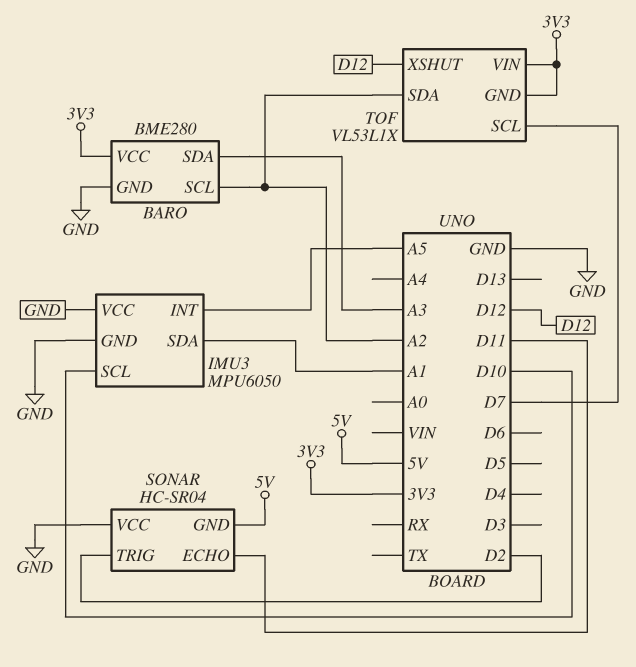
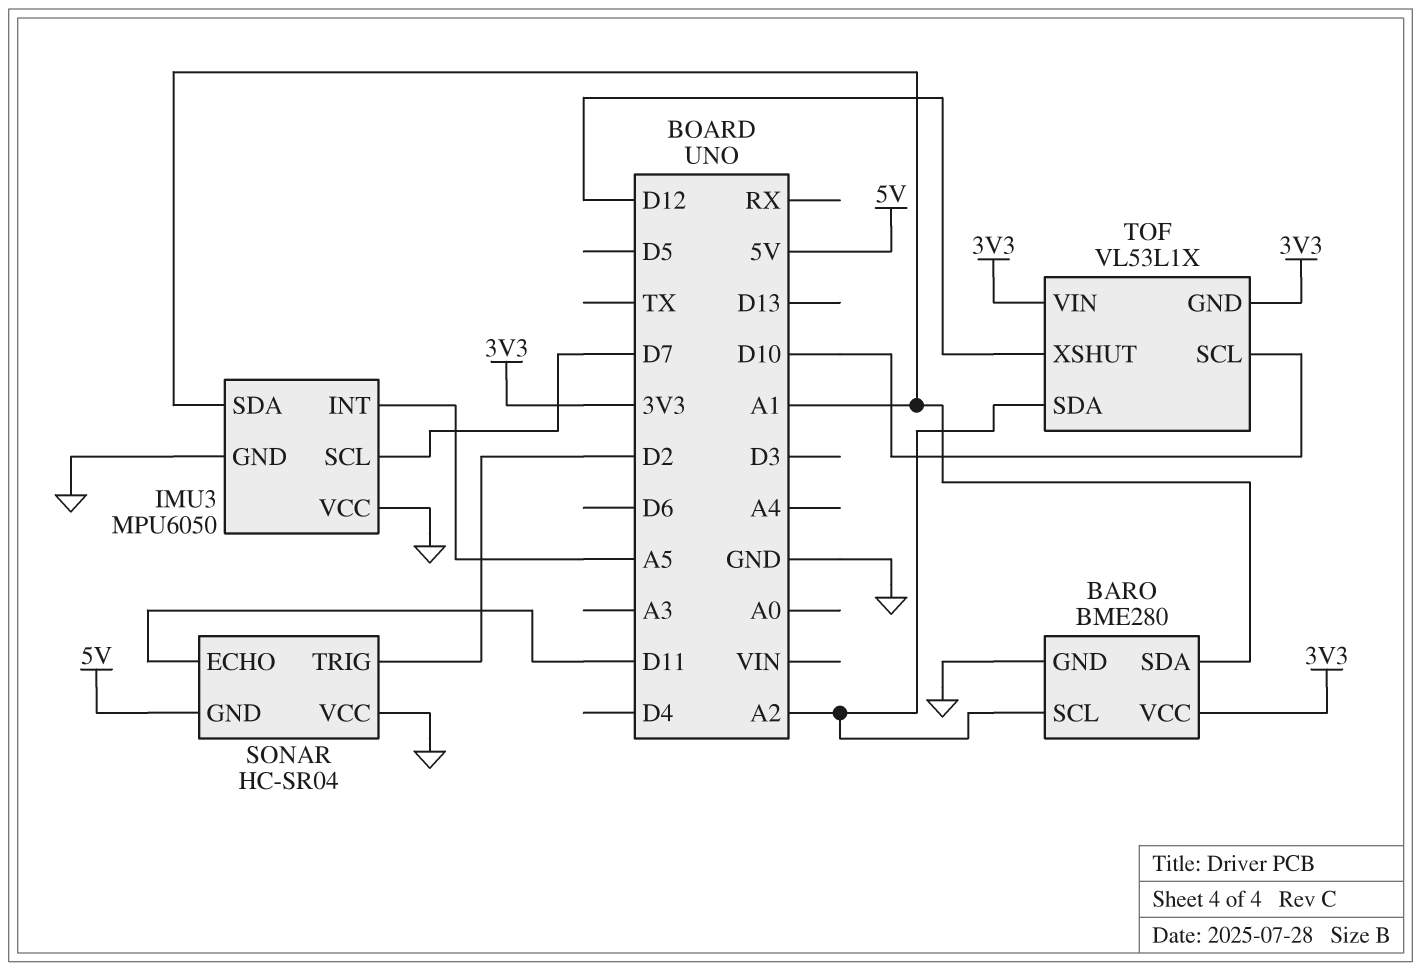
BARO pin SDA: A3 -> A1
IMU3 pin SCL: D10 -> D7
TOF pin SCL: D7 -> D10

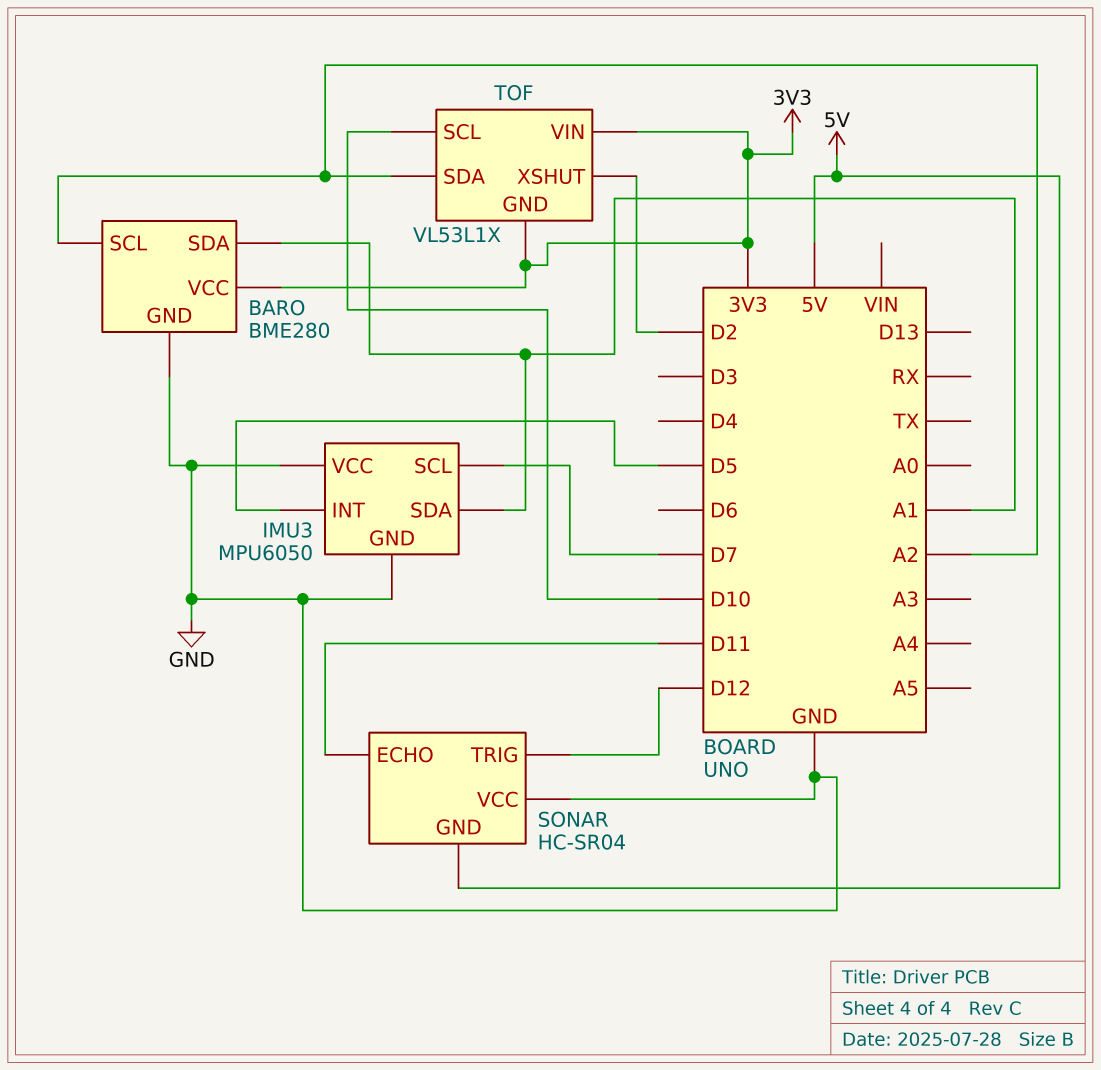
IMU3 pin INT: A5 -> D5
SONAR pin TRIG: D2 -> D12
TOF pin XSHUT: D12 -> D2

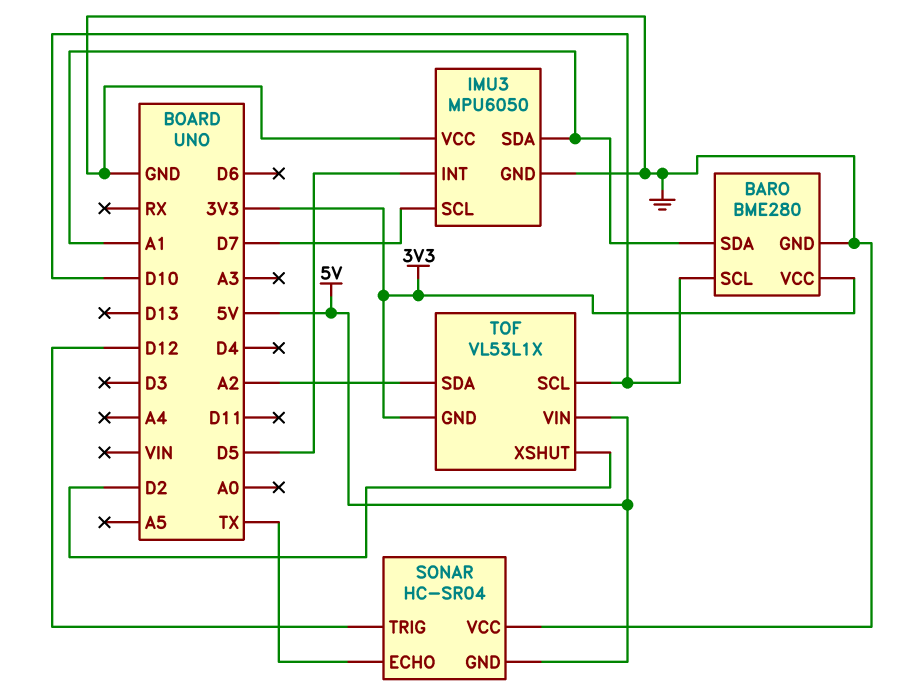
BARO pin SCL: A2 -> D10
SONAR pin ECHO: D11 -> TX
TOF pin VIN: 3V3 -> 5V

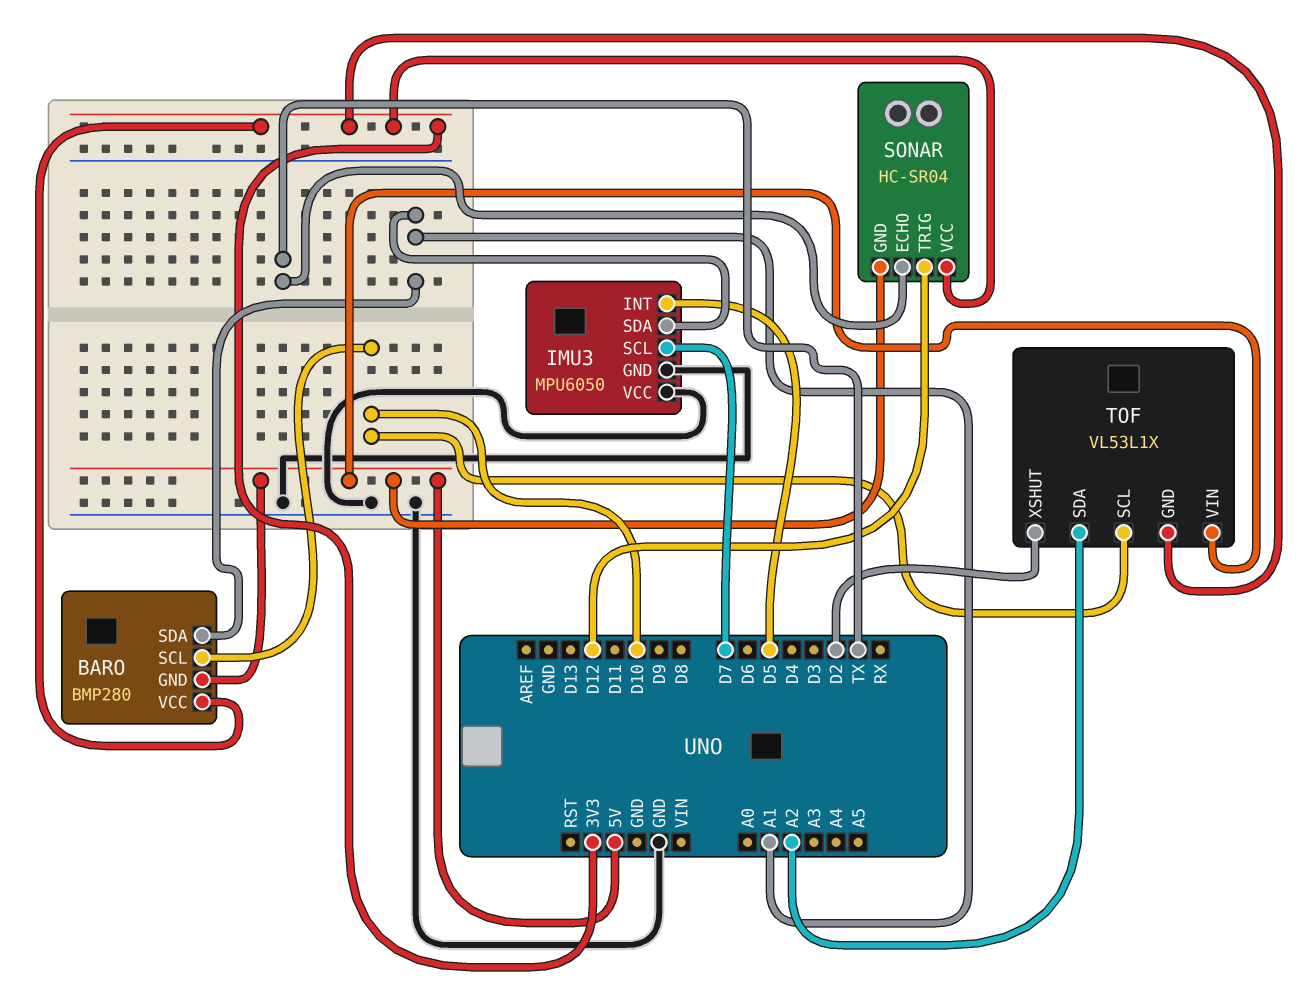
BARO: BME280 -> BMP280
BARO pin GND: GND -> 5V
SONAR pin VCC: GND -> 3V3

